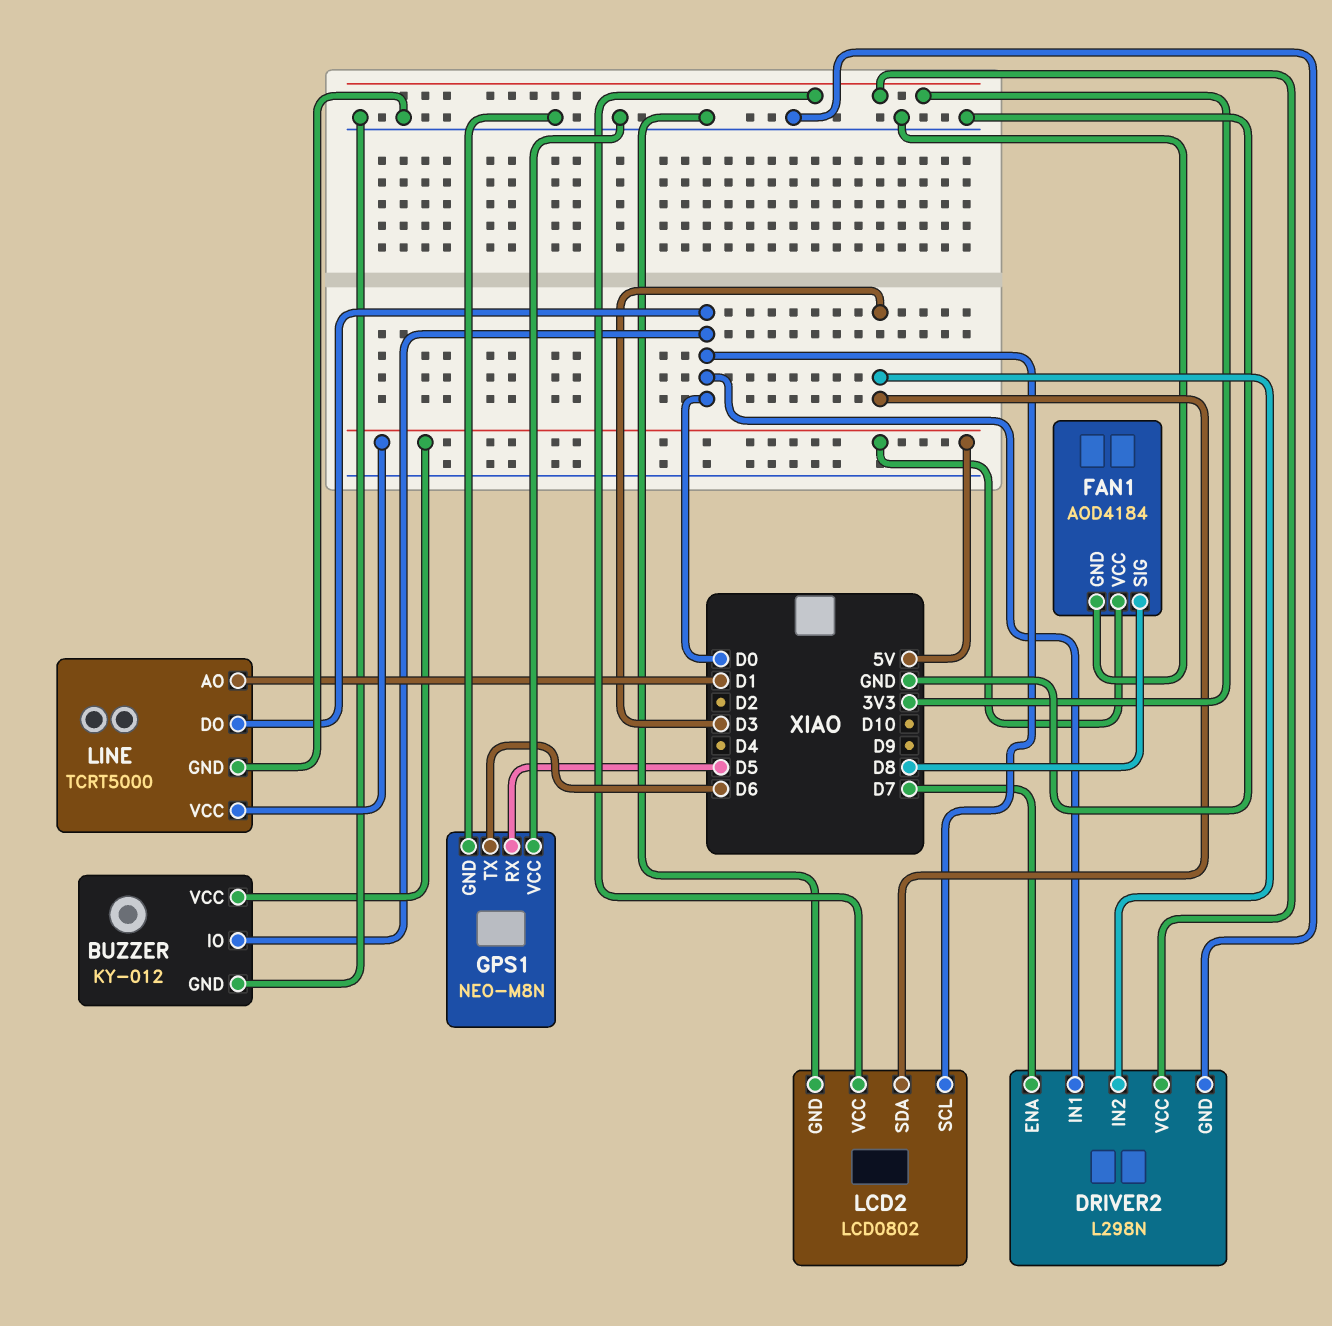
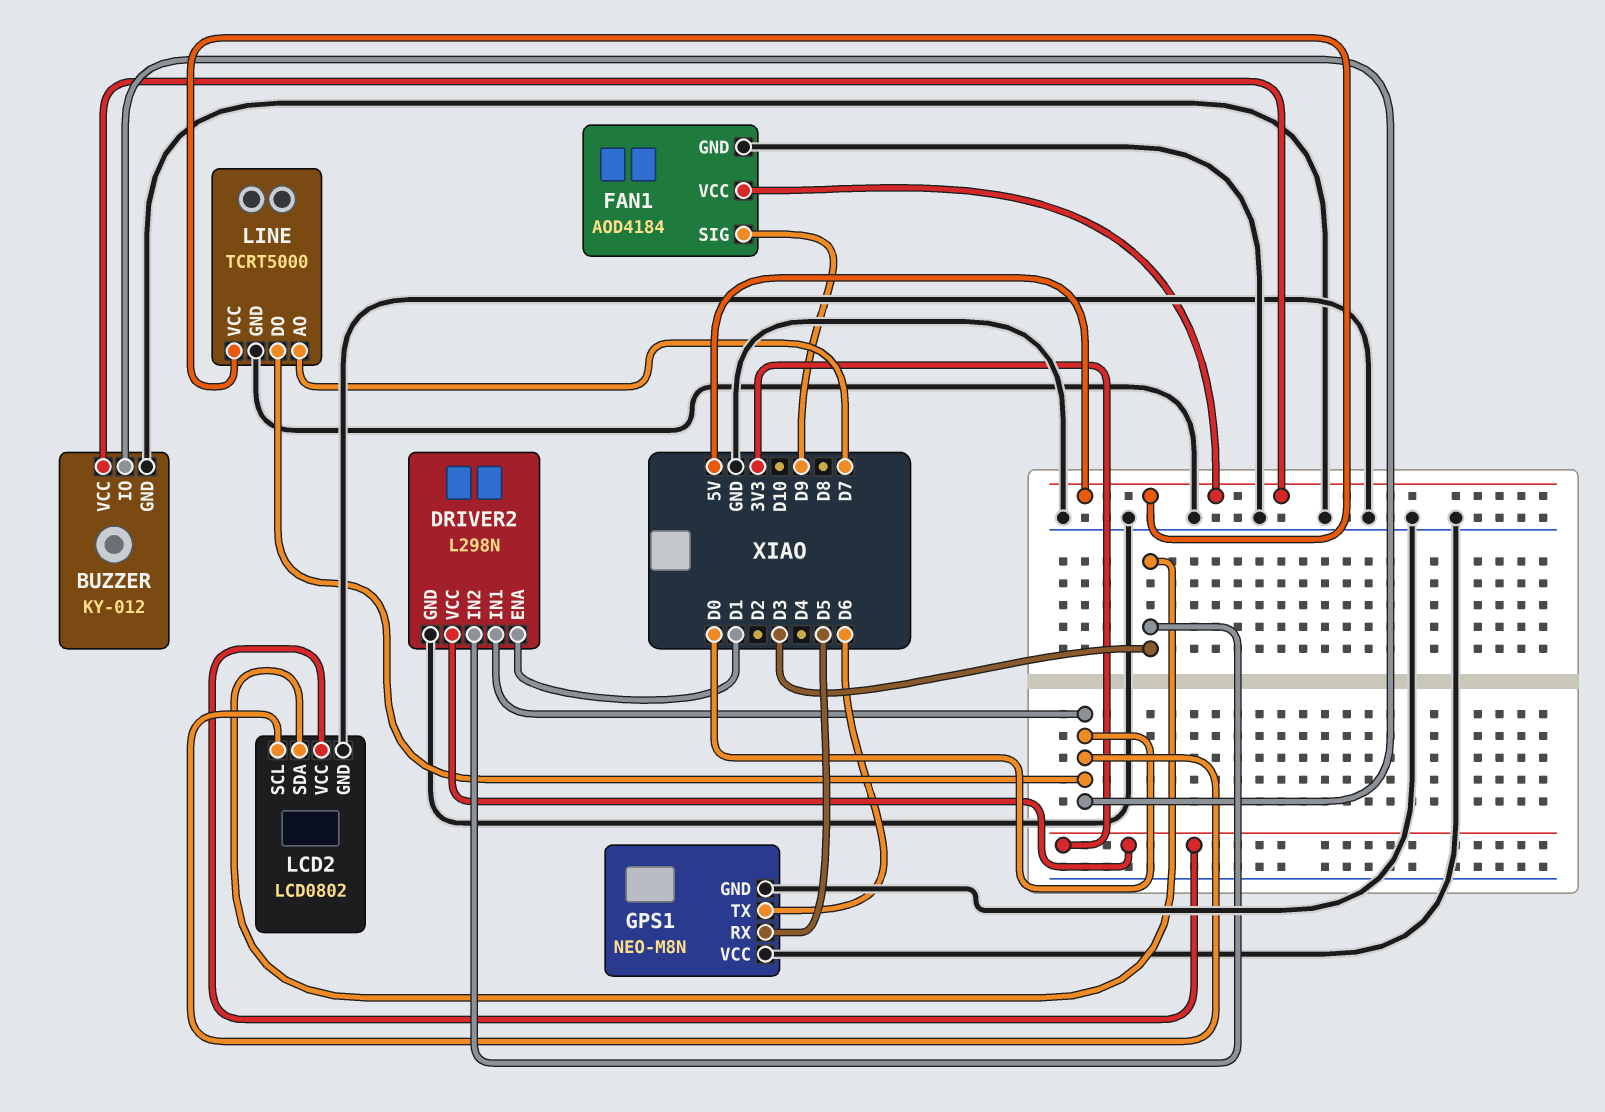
DRIVER2 pin ENA: D7 -> D1
FAN1 pin SIG: D8 -> D9
LINE pin AO: D1 -> D7

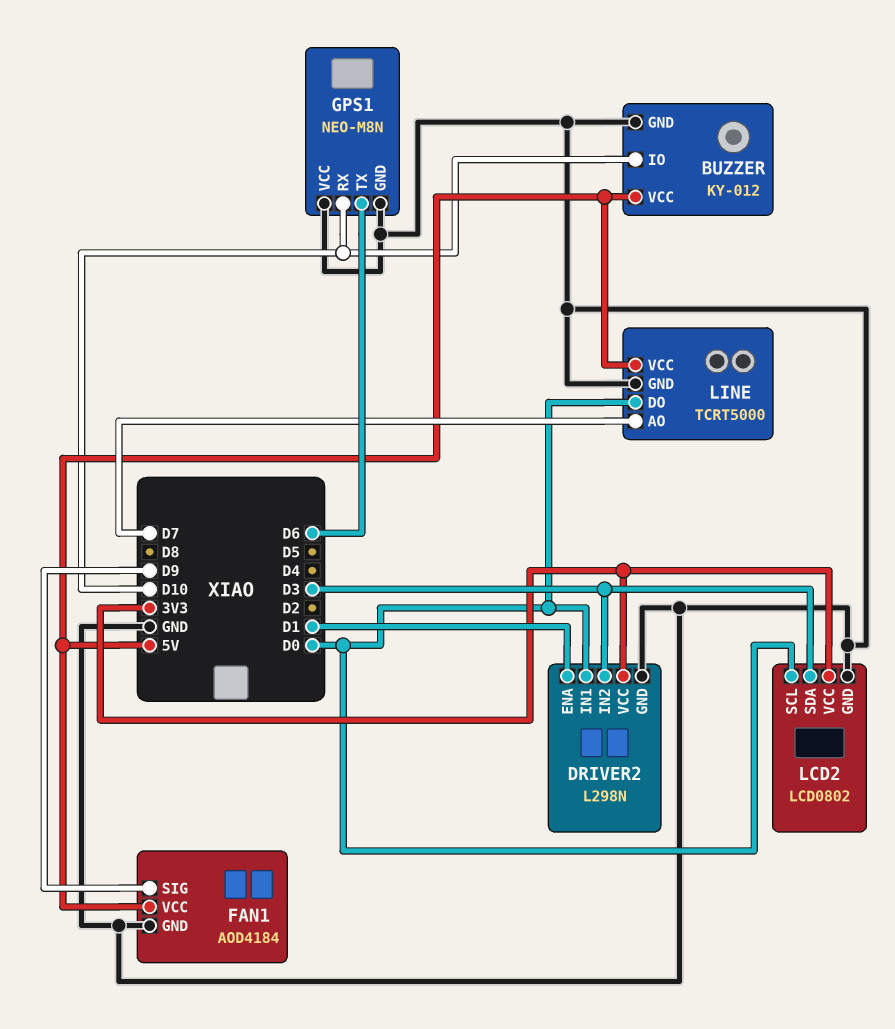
BUZZER pin IO: D0 -> D10
GPS1 pin RX: D5 -> D10

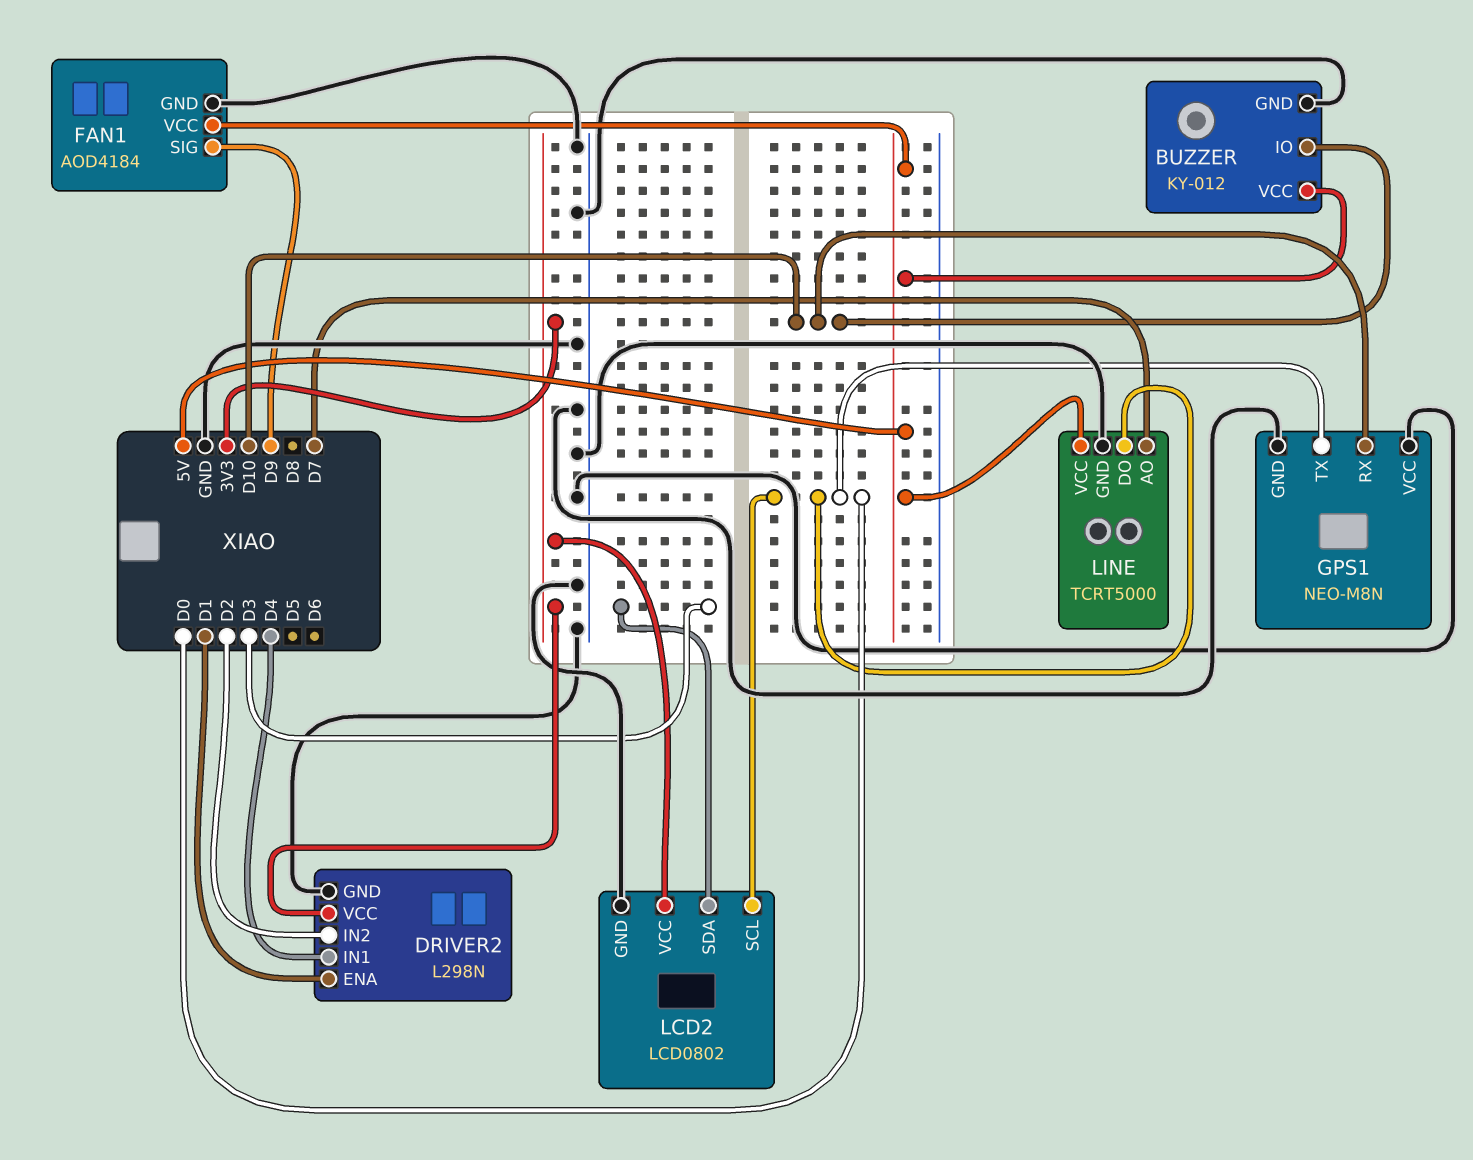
DRIVER2 pin IN1: D0 -> D4
DRIVER2 pin IN2: D3 -> D2
GPS1 pin TX: D6 -> D0

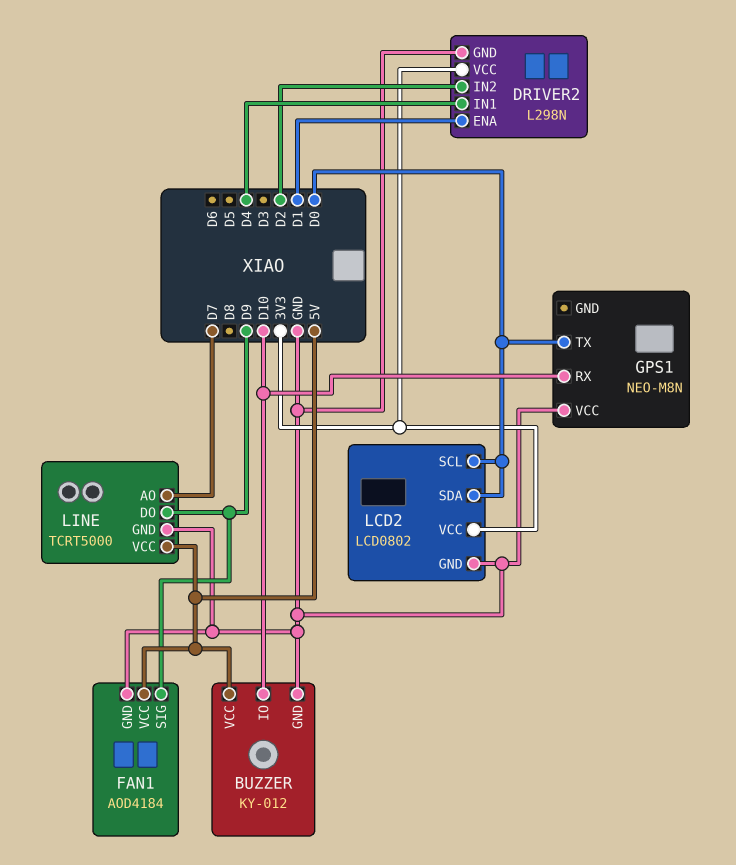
GPS1 pin GND: GND -> none
LCD2 pin SDA: D3 -> D0
LINE pin DO: D0 -> D9

